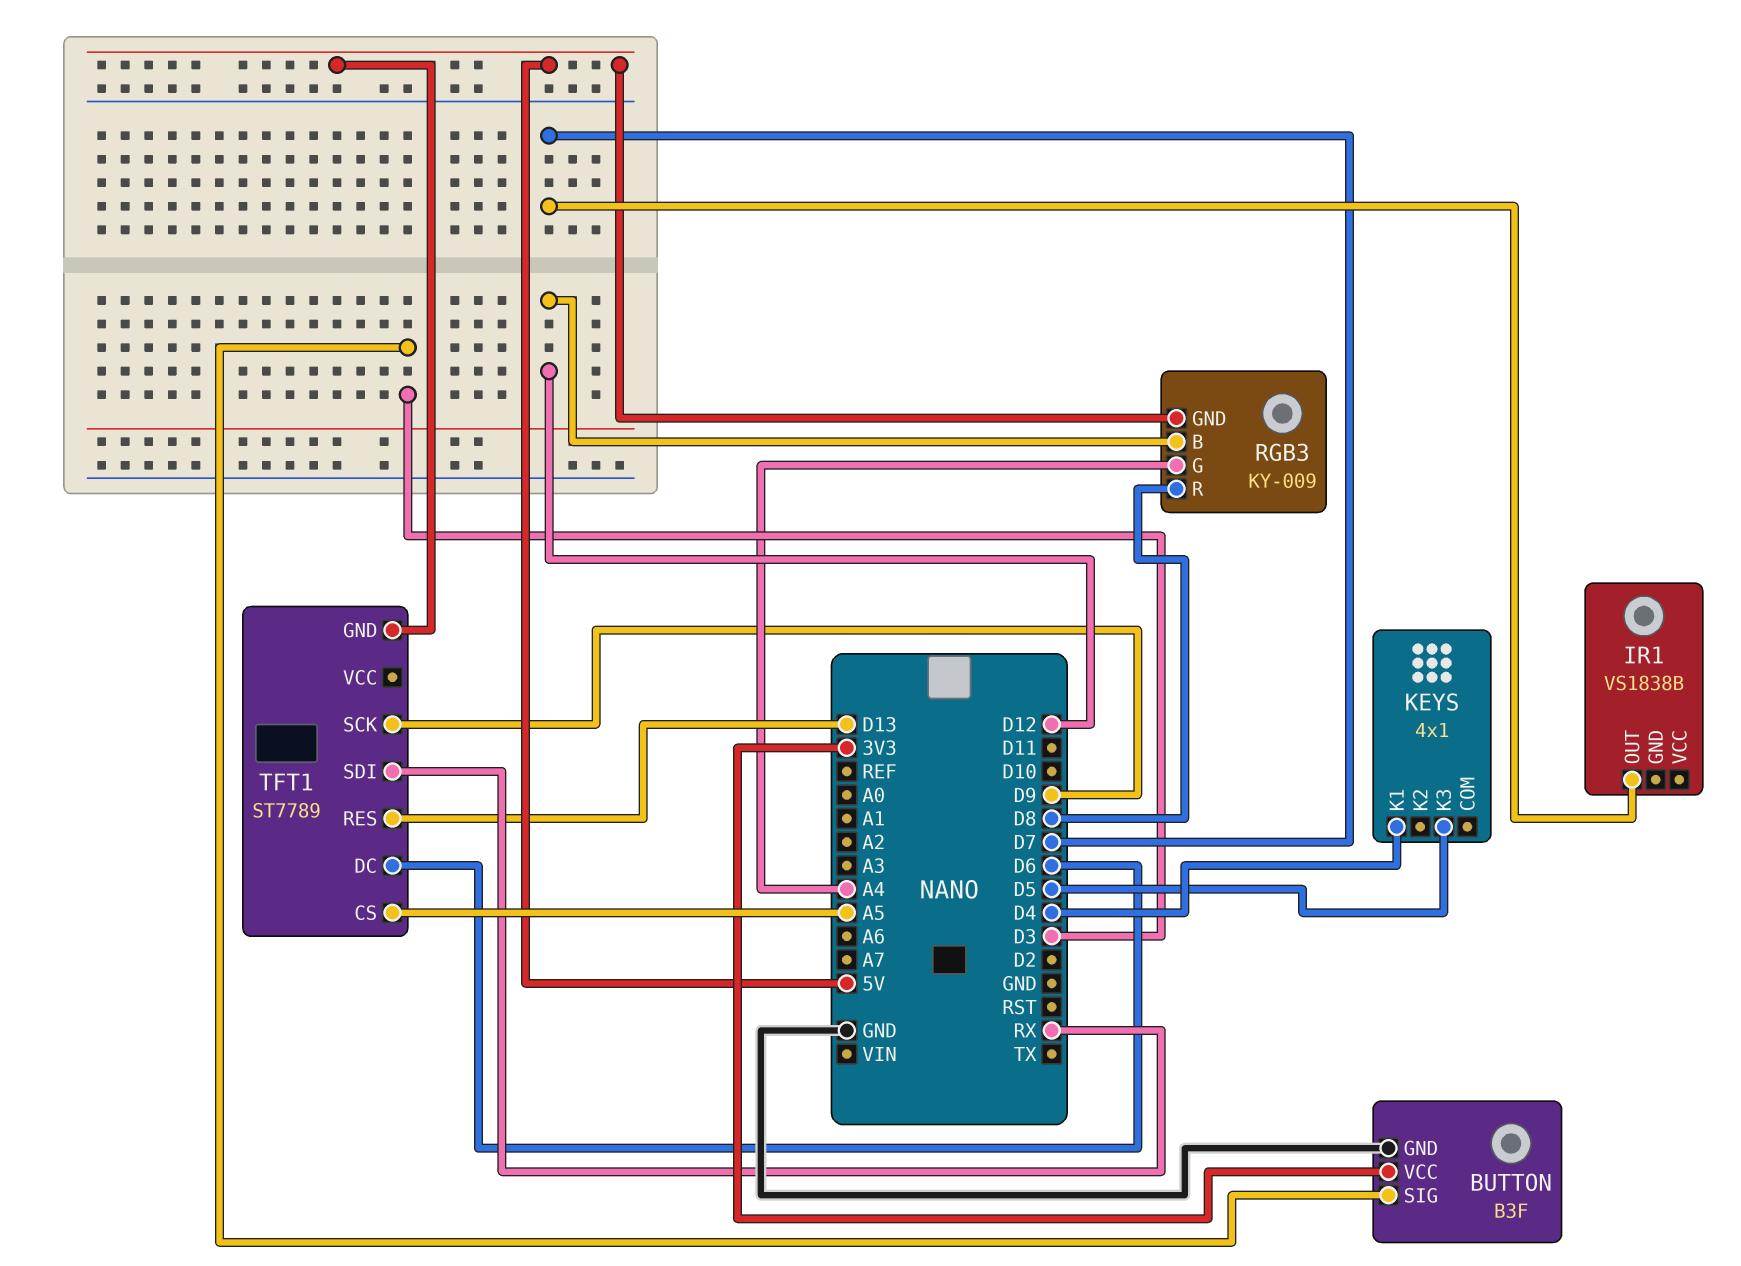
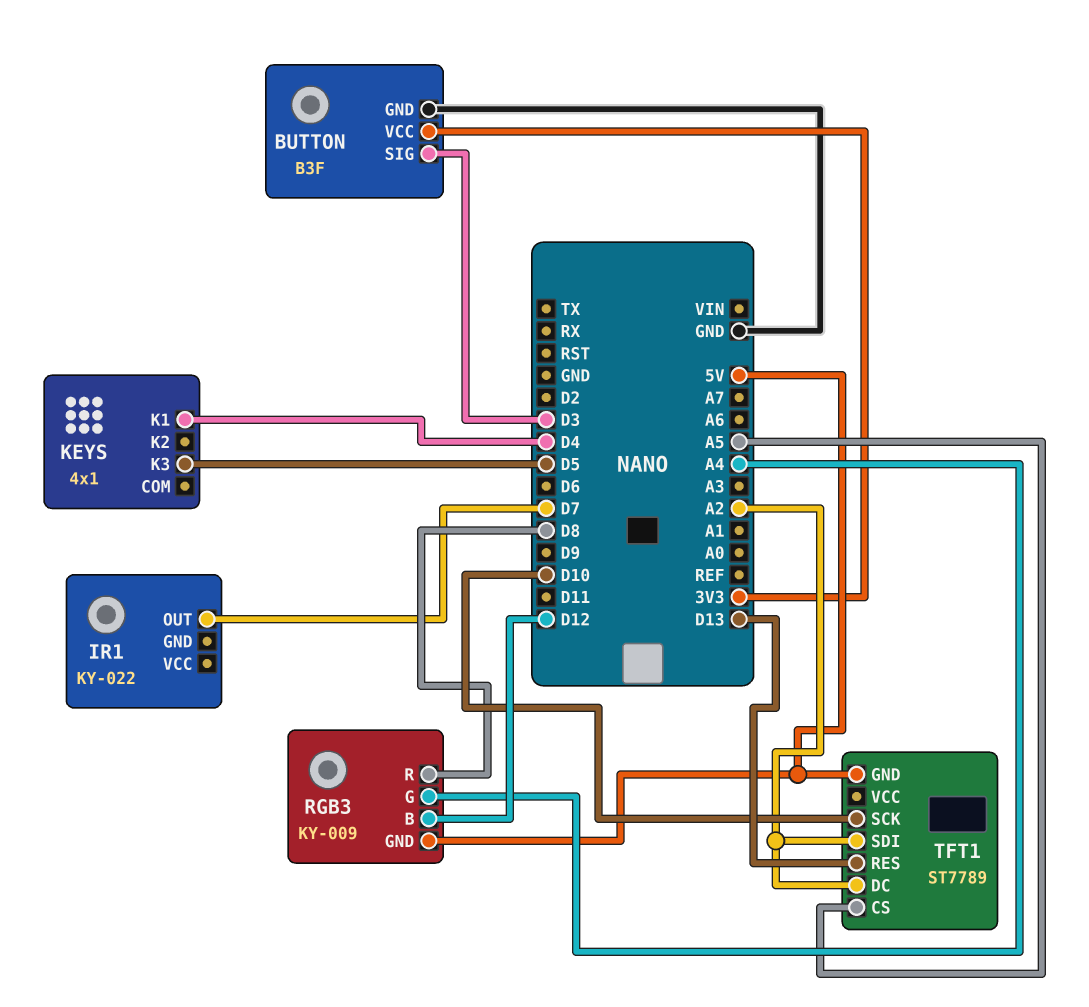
IR1: VS1838B -> KY-022
TFT1 pin DC: D6 -> A2
TFT1 pin SCK: D9 -> D10
TFT1 pin SDI: RX -> A2

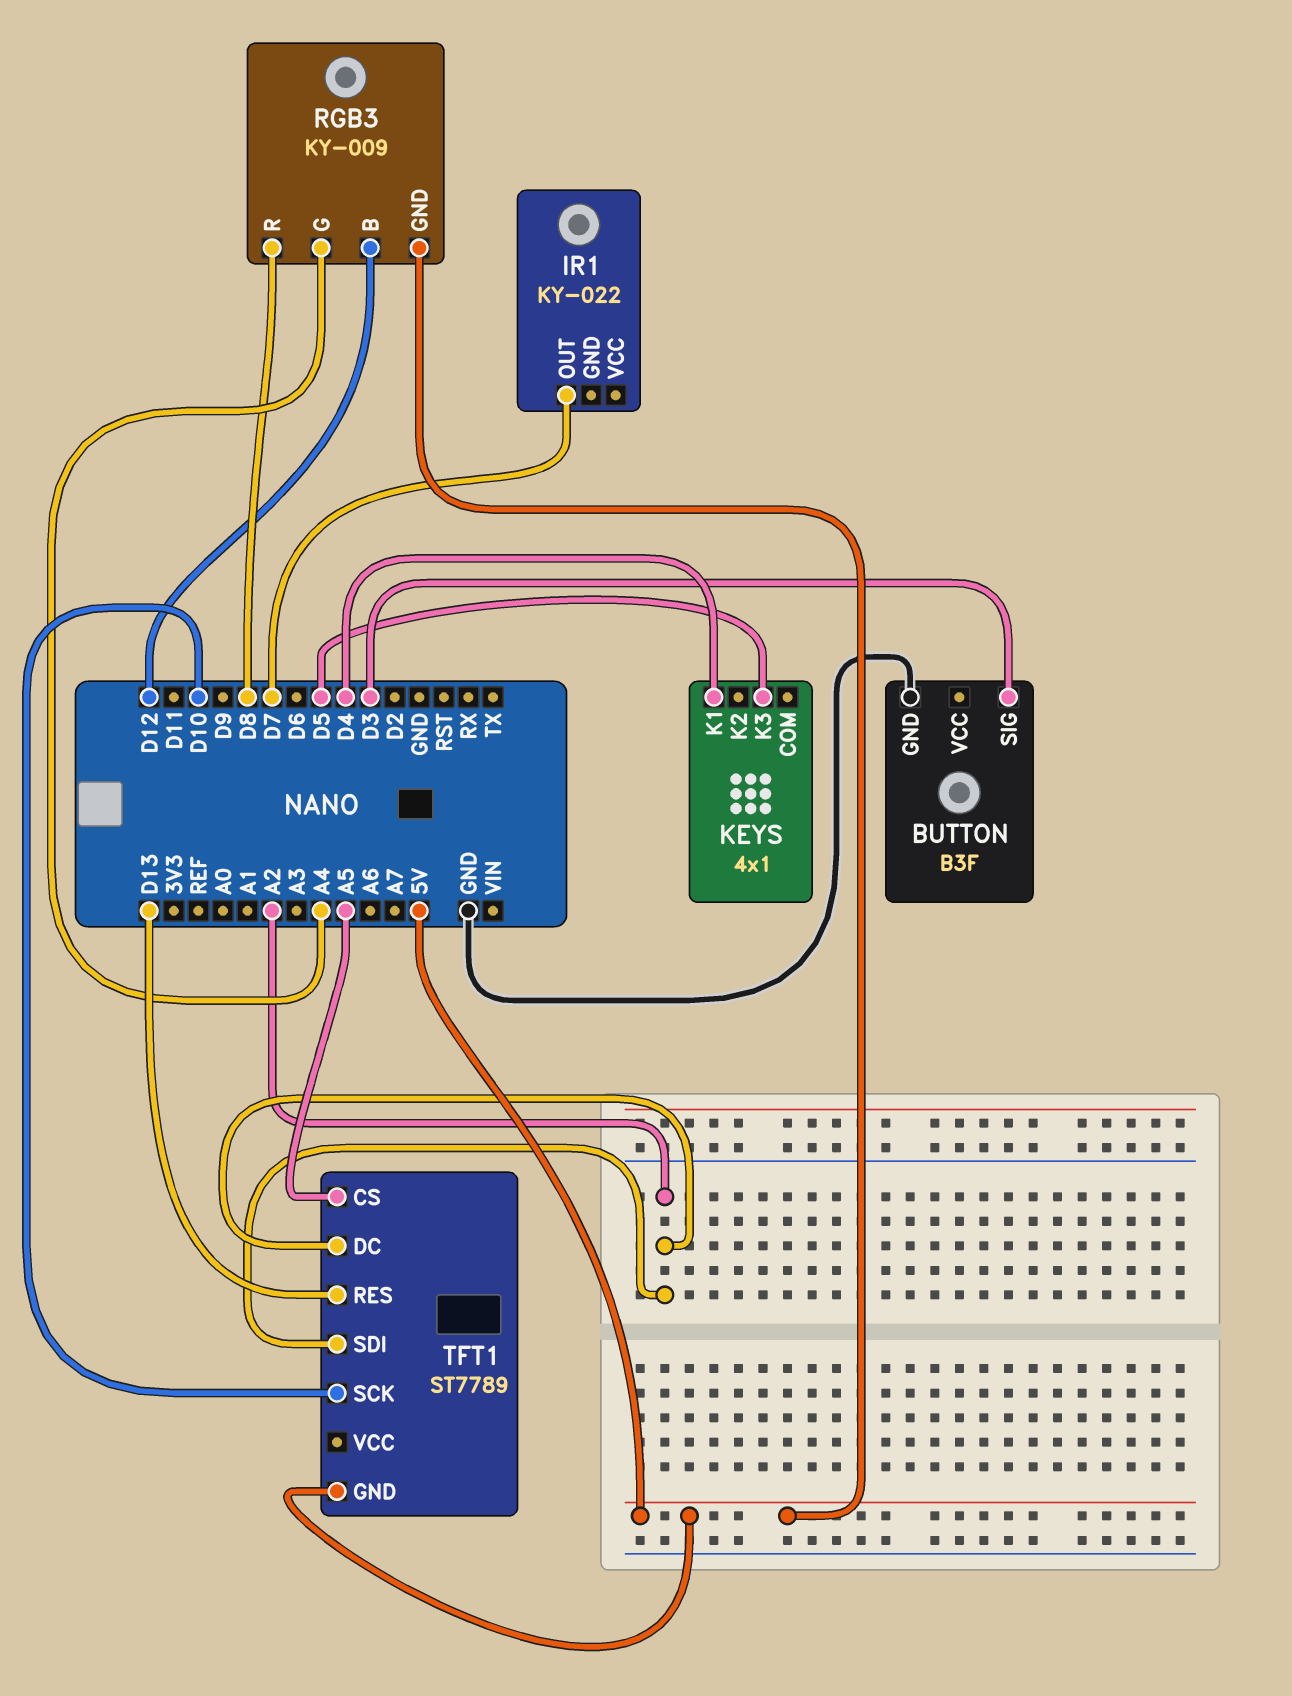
BUTTON pin VCC: 3V3 -> none

